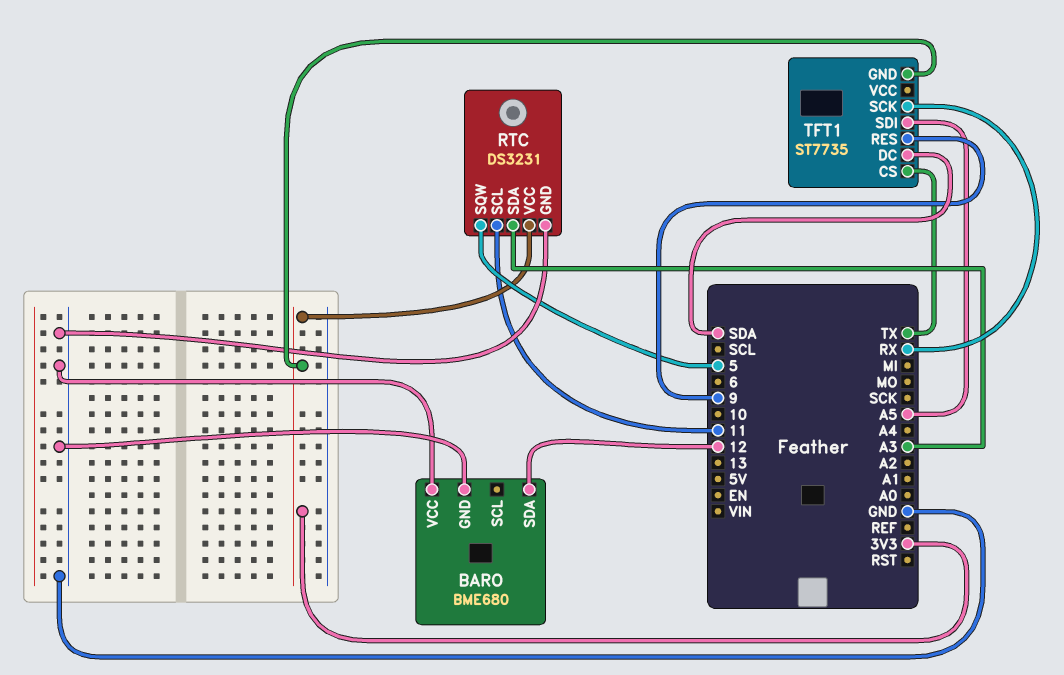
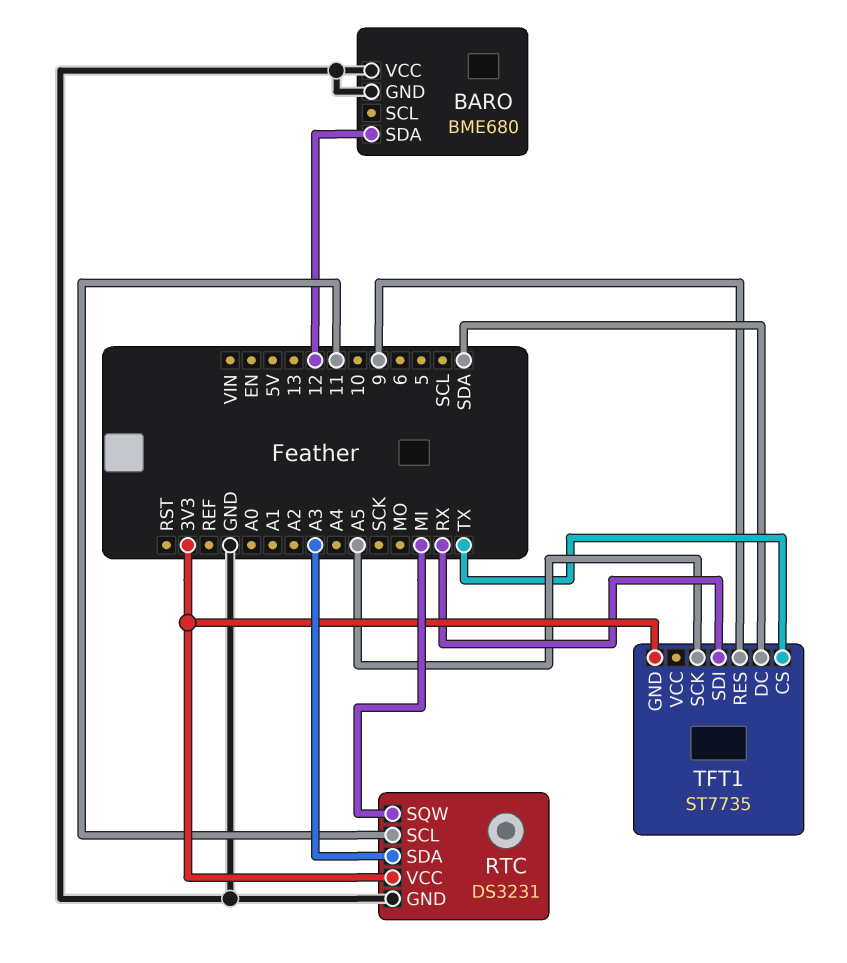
RTC pin SQW: 5 -> MI
TFT1 pin SCK: RX -> A5
TFT1 pin SDI: A5 -> RX

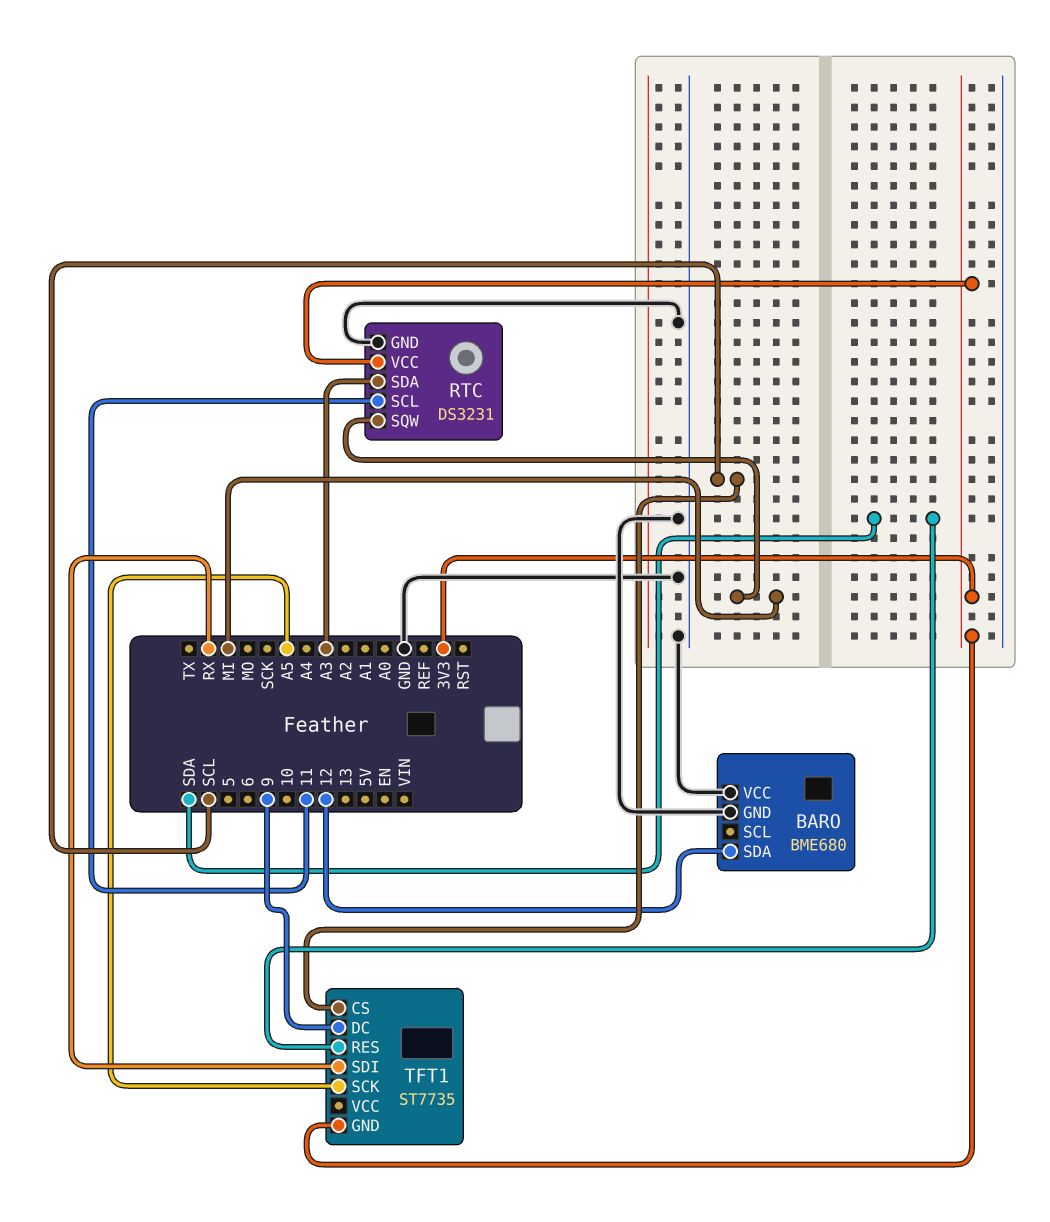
TFT1 pin CS: TX -> SCL
TFT1 pin DC: SDA -> 9
TFT1 pin RES: 9 -> SDA

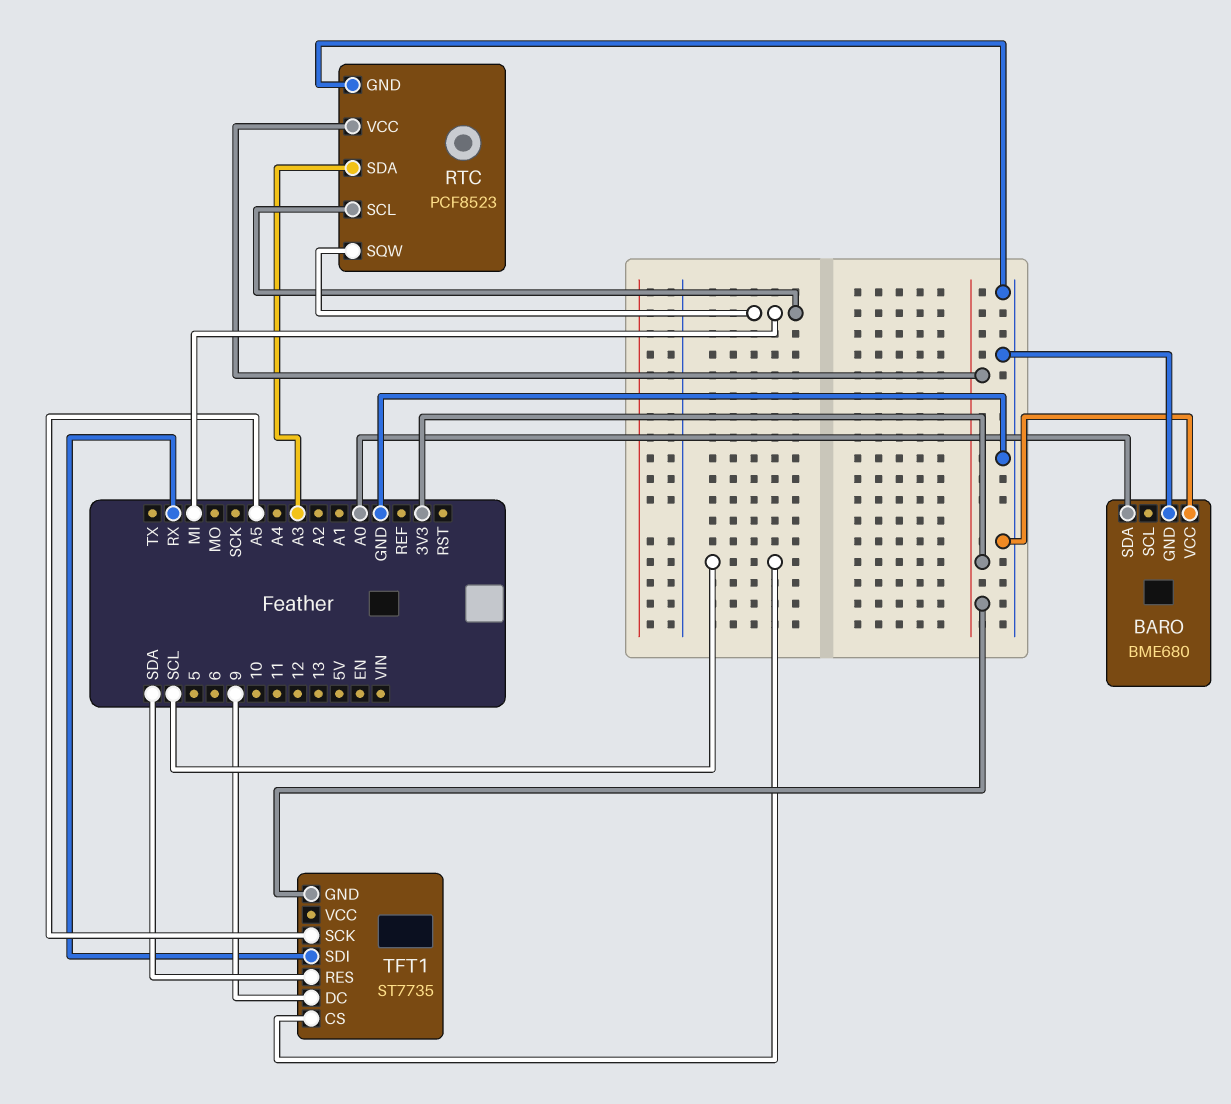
BARO pin SDA: 12 -> A0
RTC: DS3231 -> PCF8523
RTC pin SCL: 11 -> MI

